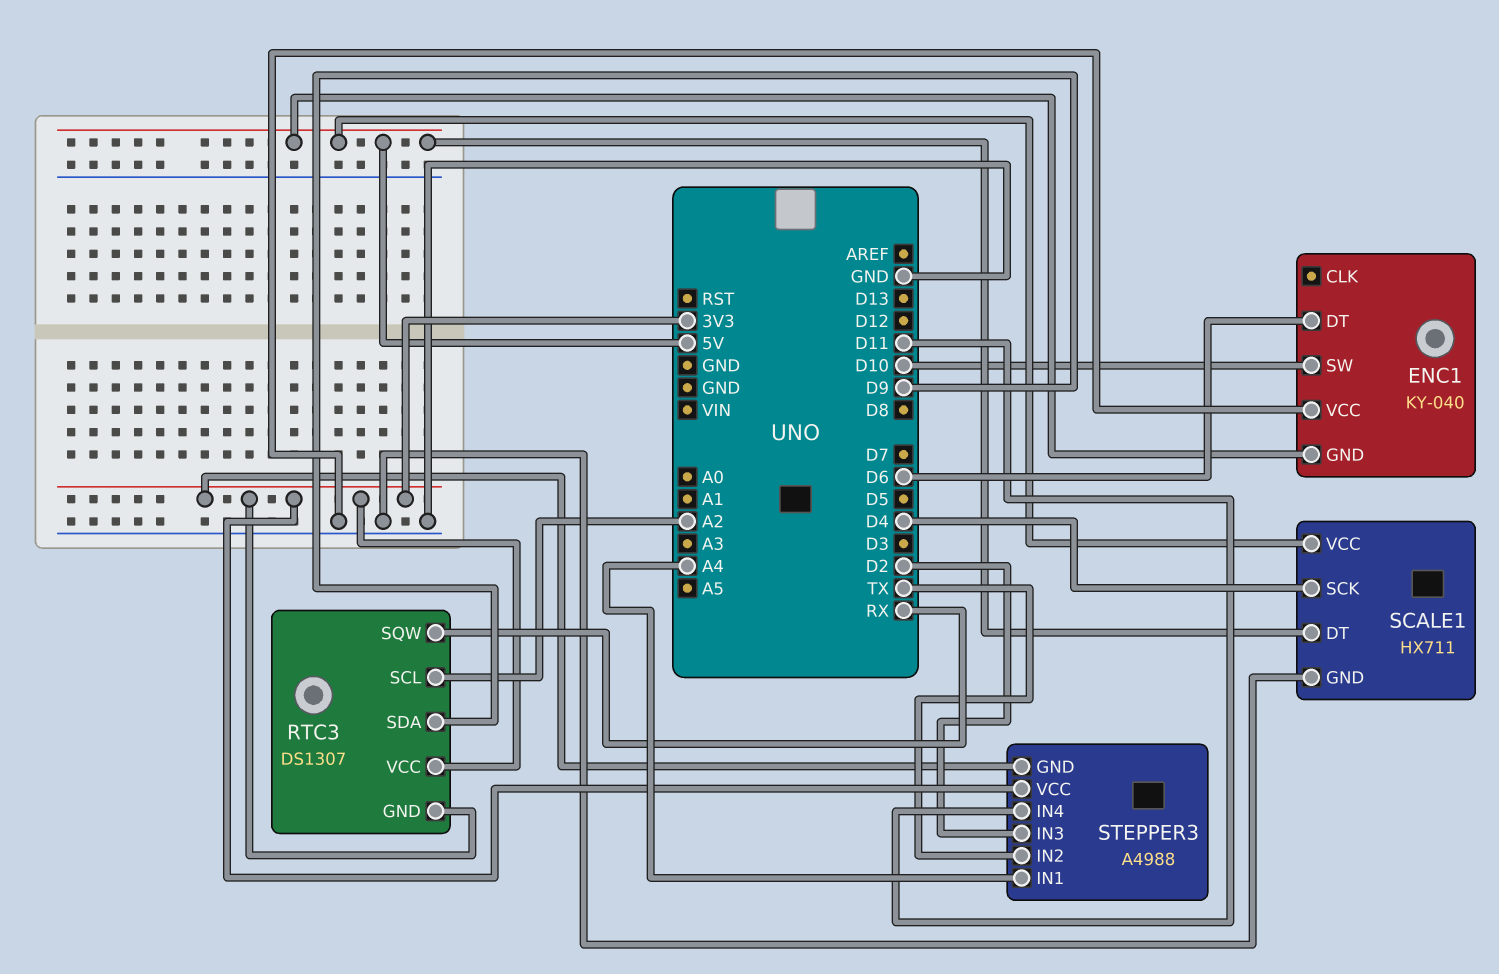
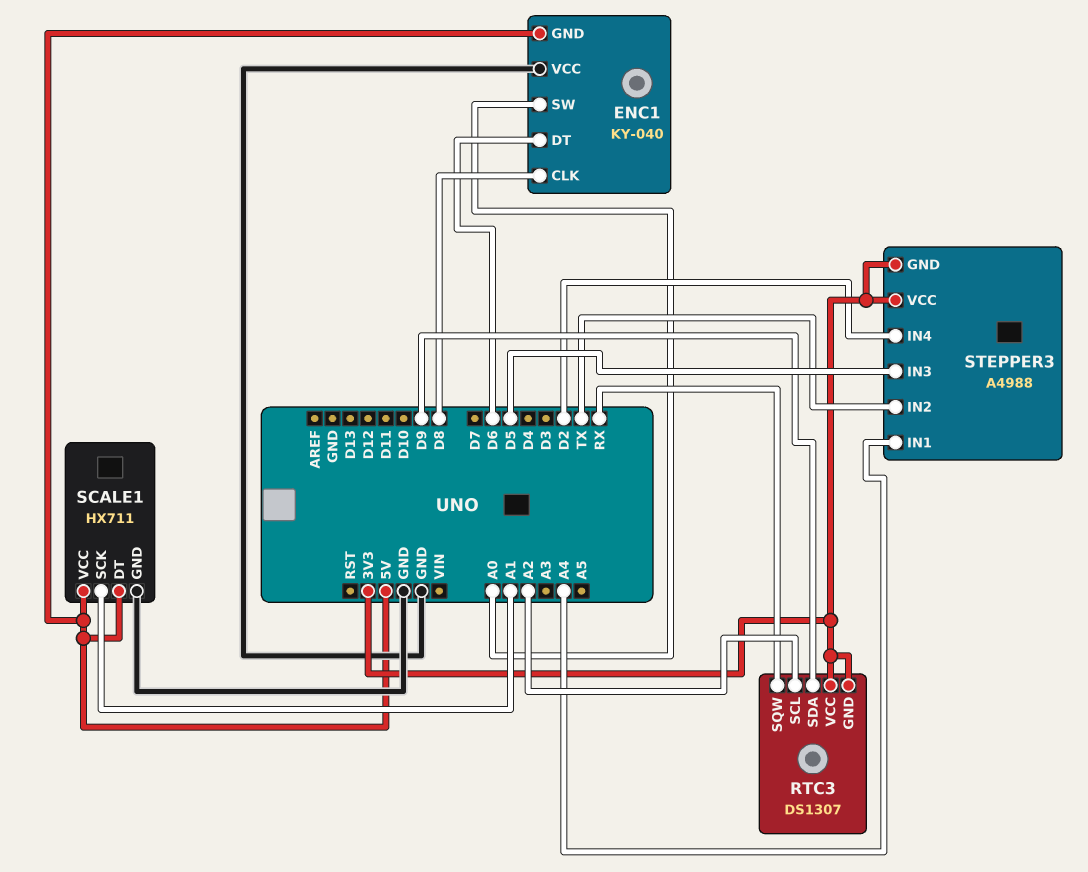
ENC1 pin CLK: none -> D8
ENC1 pin SW: D10 -> A0
SCALE1 pin SCK: D4 -> A1
STEPPER3 pin IN3: D2 -> D5
STEPPER3 pin IN4: D11 -> D2

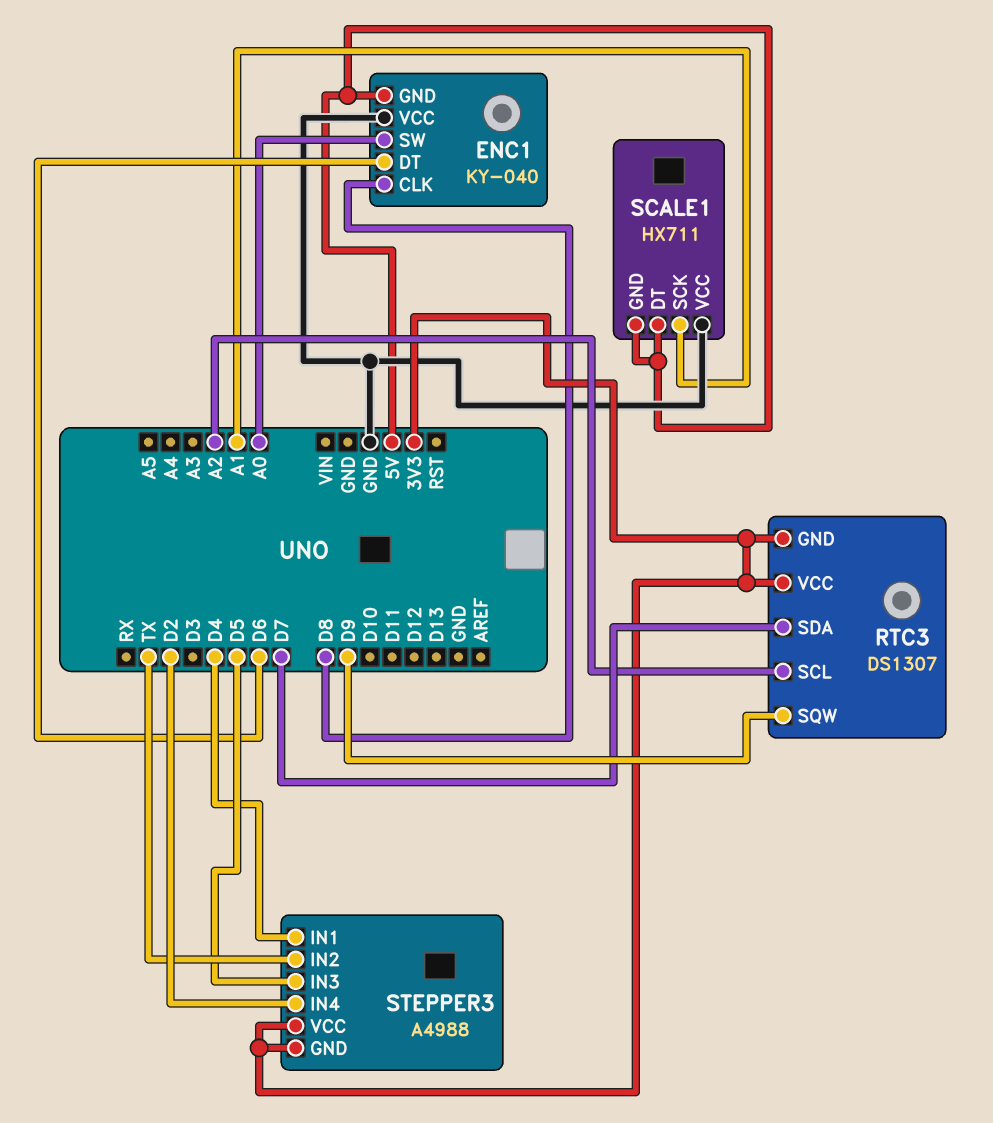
RTC3 pin SDA: D9 -> D7
RTC3 pin SQW: RX -> D9
SCALE1 pin GND: GND -> 5V
SCALE1 pin VCC: 5V -> GND
STEPPER3 pin IN1: A4 -> D4

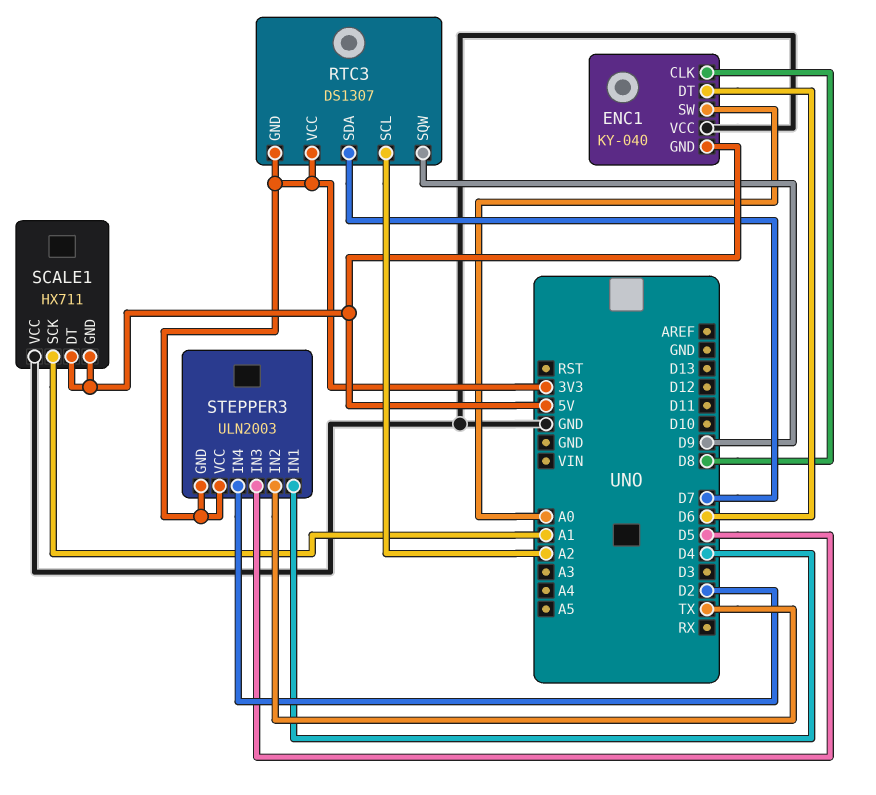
STEPPER3: A4988 -> ULN2003

